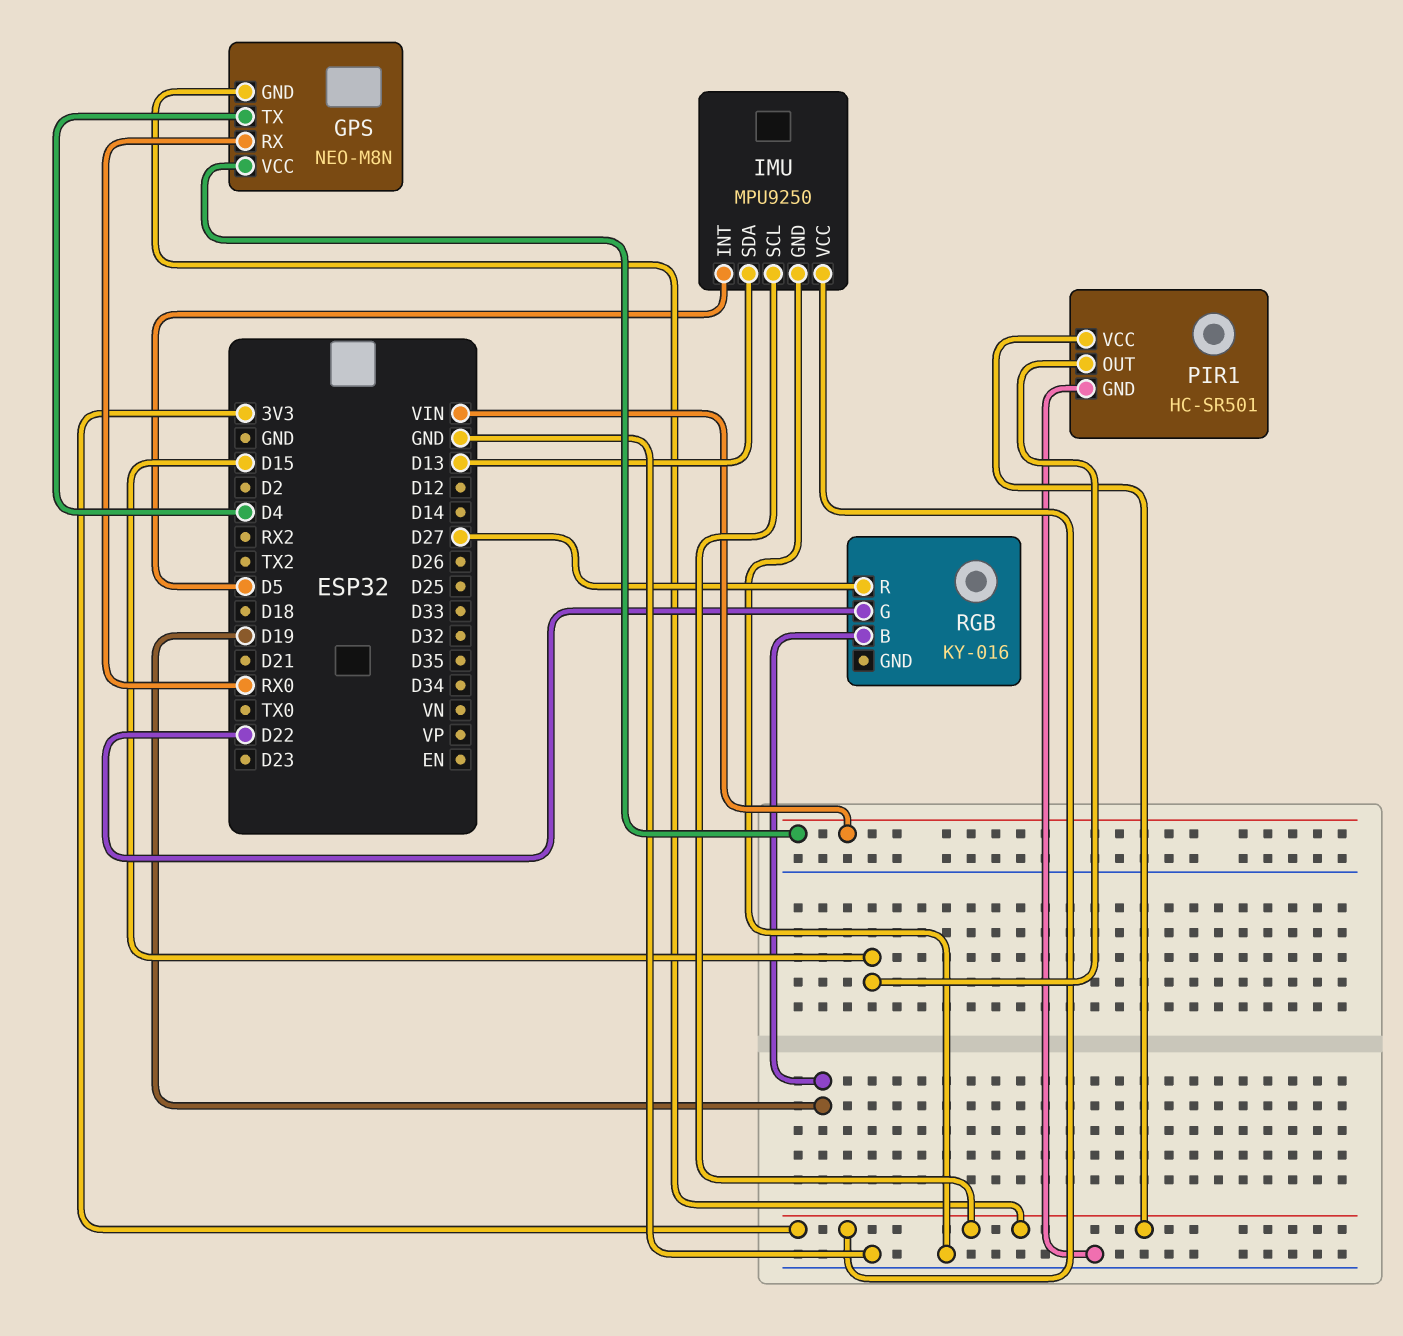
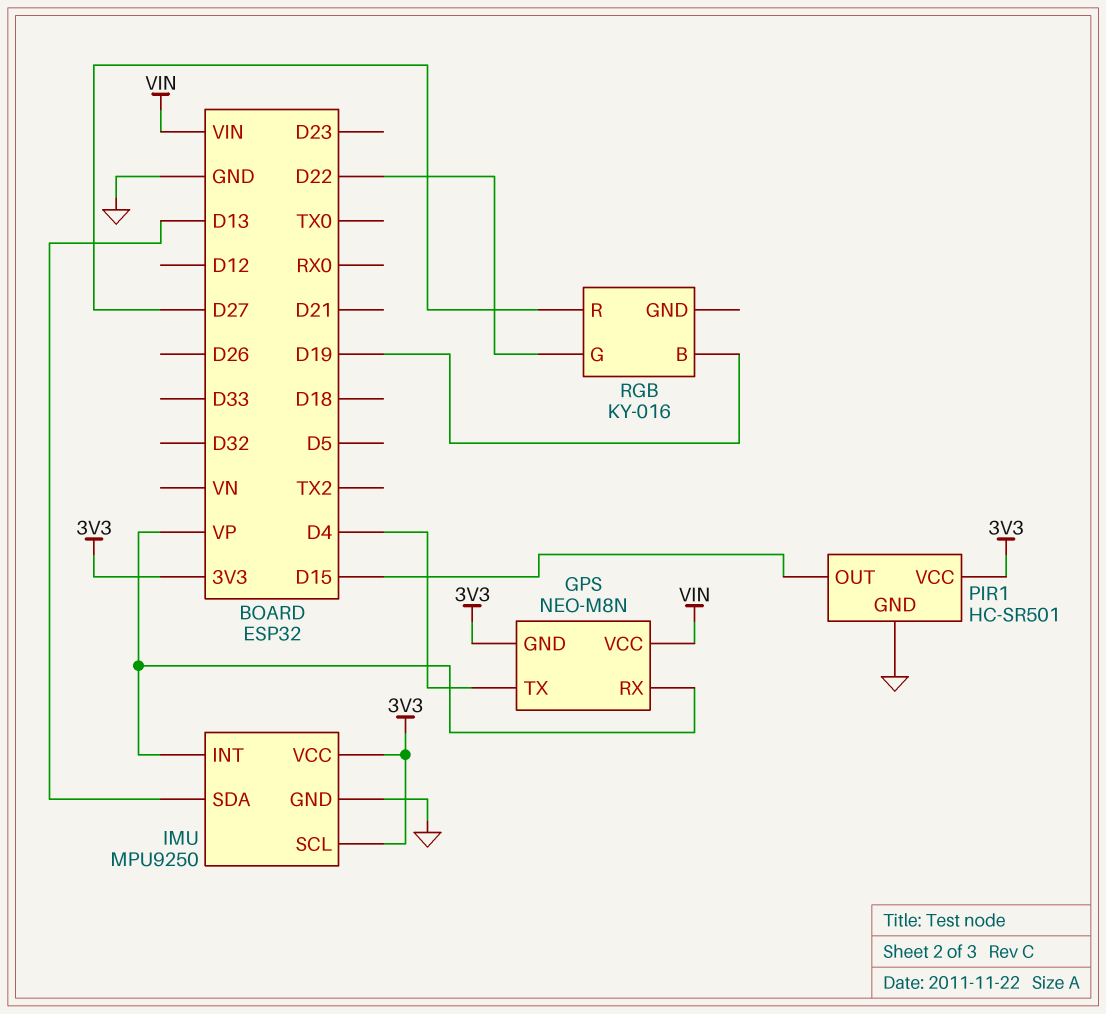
GPS pin RX: RX0 -> VP
IMU pin INT: D5 -> VP

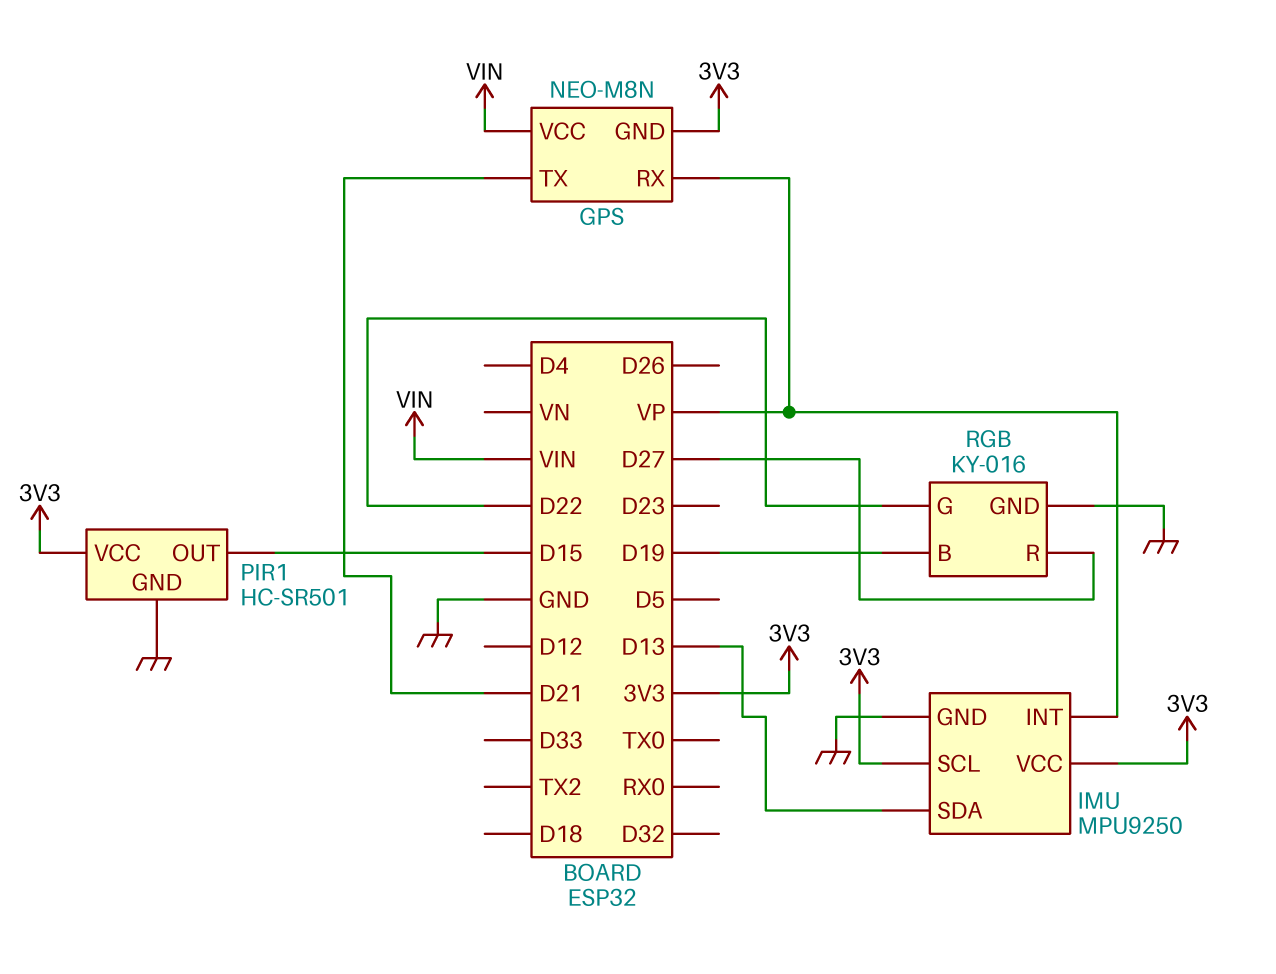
GPS pin TX: D4 -> D21
RGB pin GND: none -> GND

